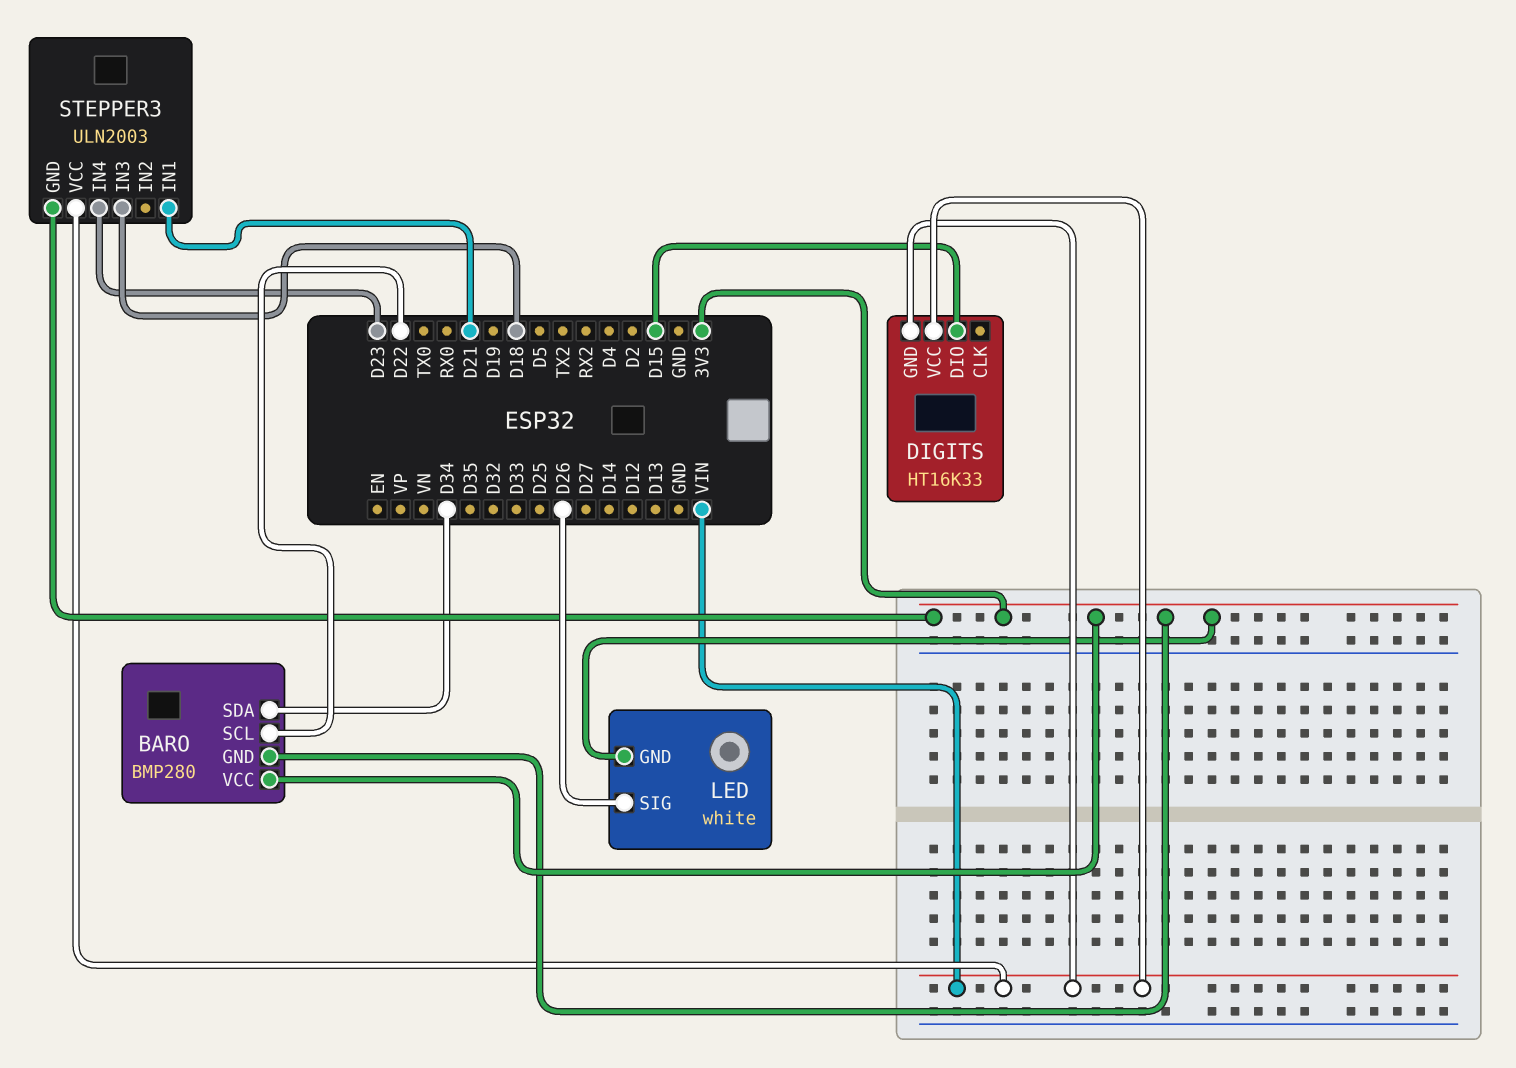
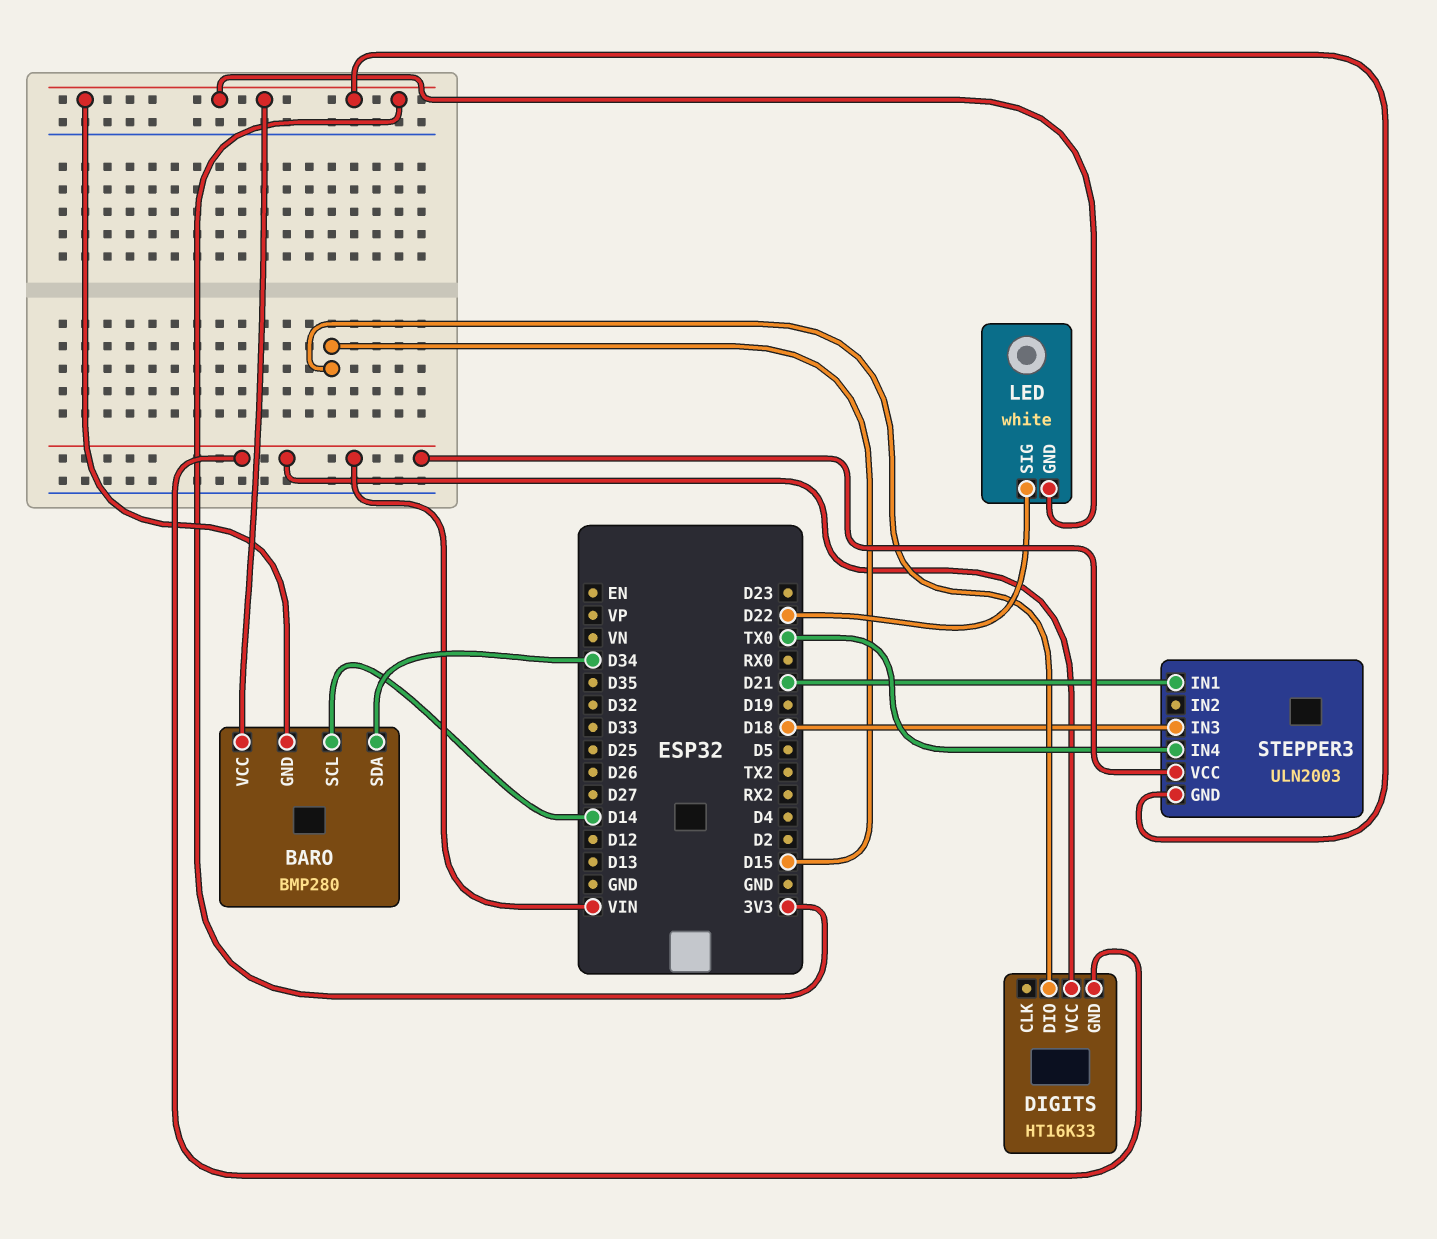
BARO pin SCL: D22 -> D14
LED pin SIG: D26 -> D22
STEPPER3 pin IN4: D23 -> TX0

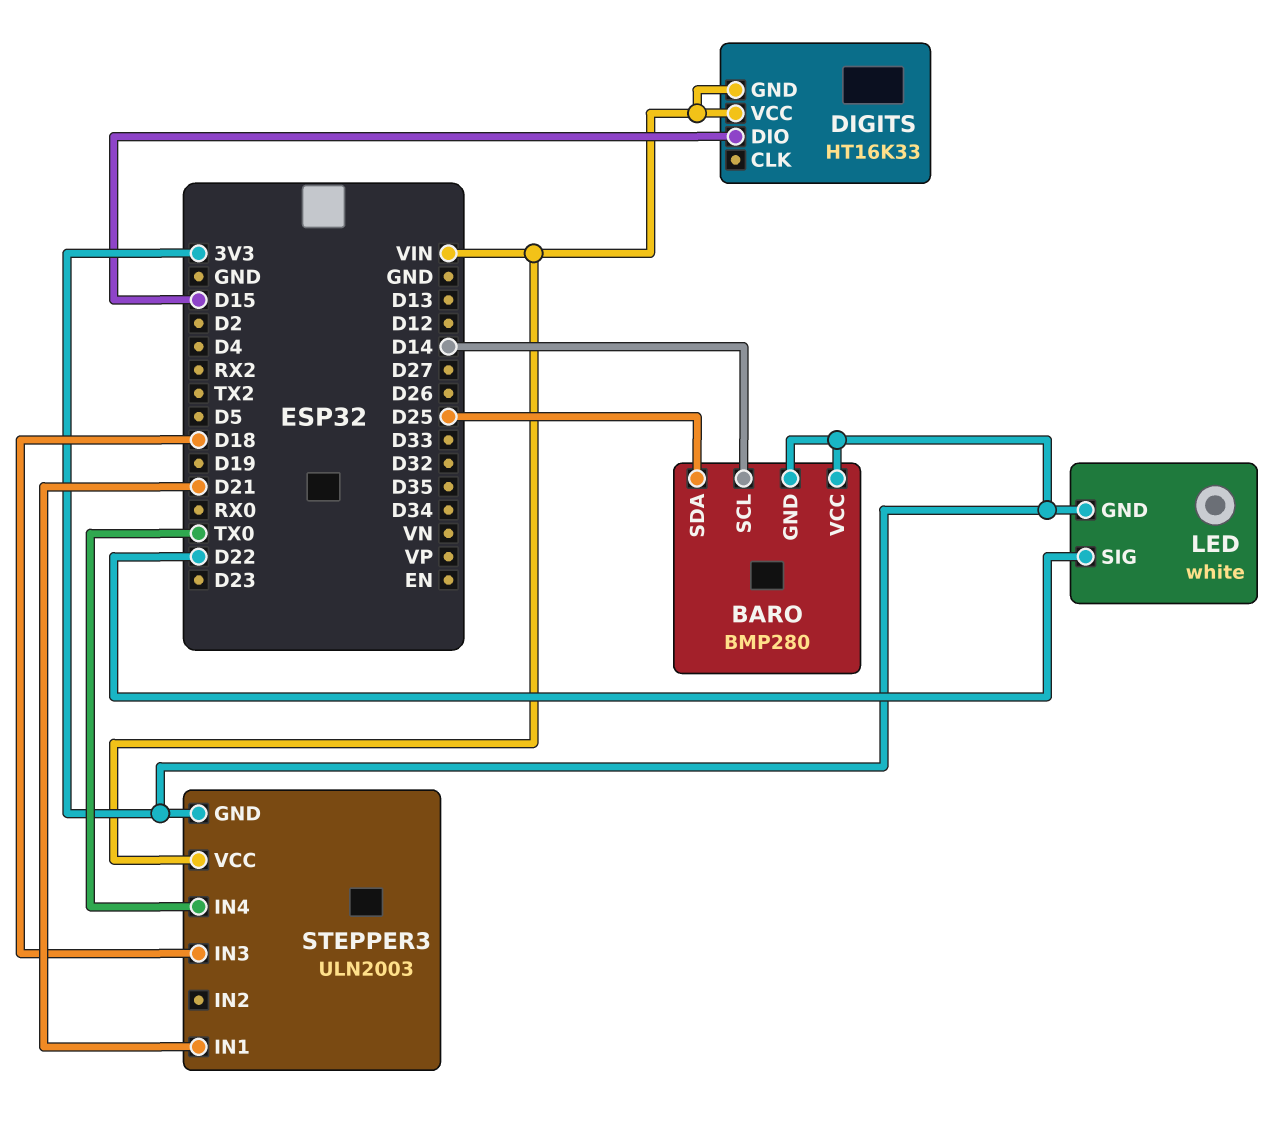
BARO pin SDA: D34 -> D25

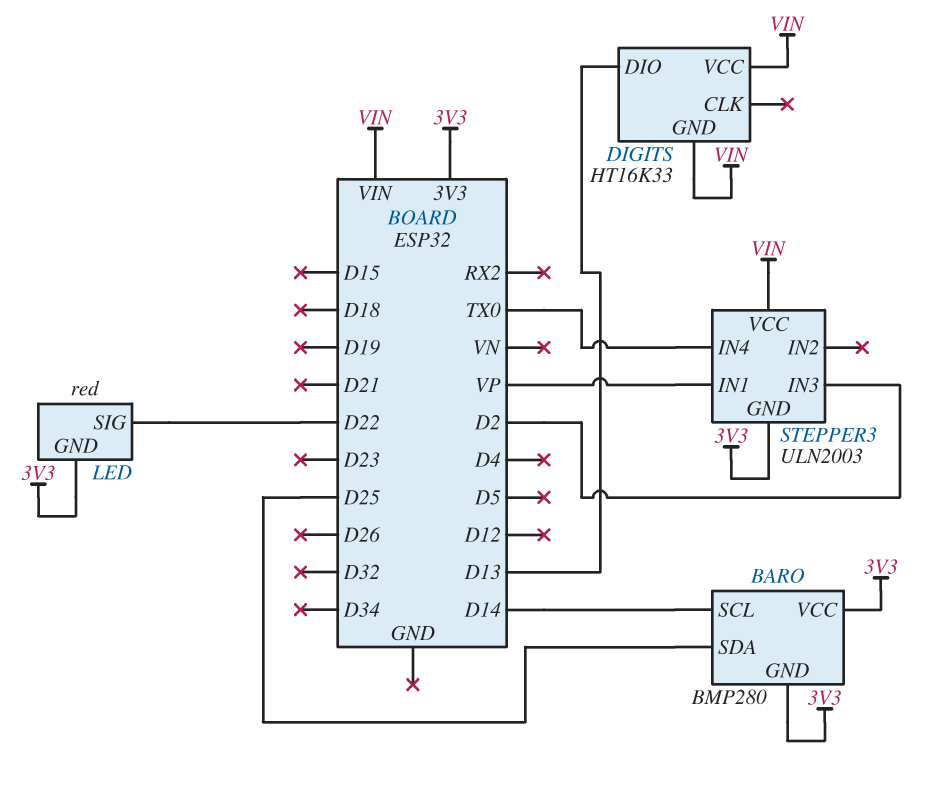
DIGITS pin DIO: D15 -> D13
LED: white -> red
STEPPER3 pin IN1: D21 -> VP
STEPPER3 pin IN3: D18 -> D2

